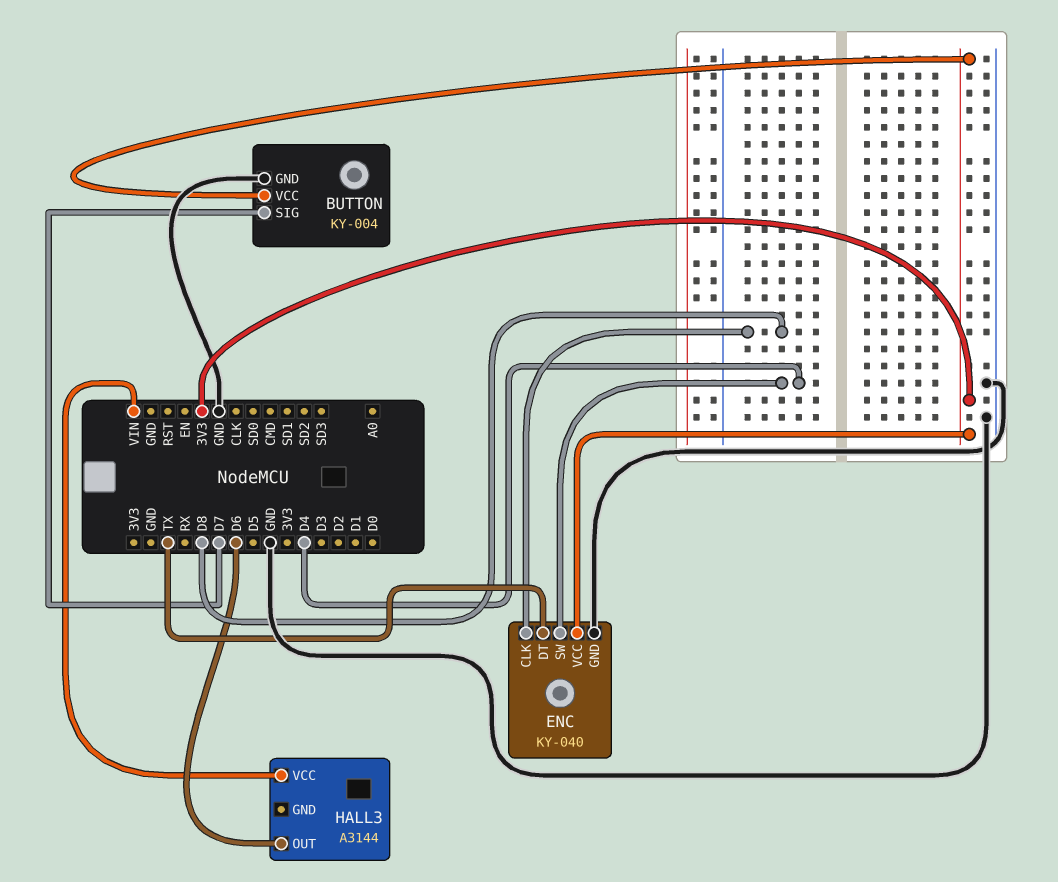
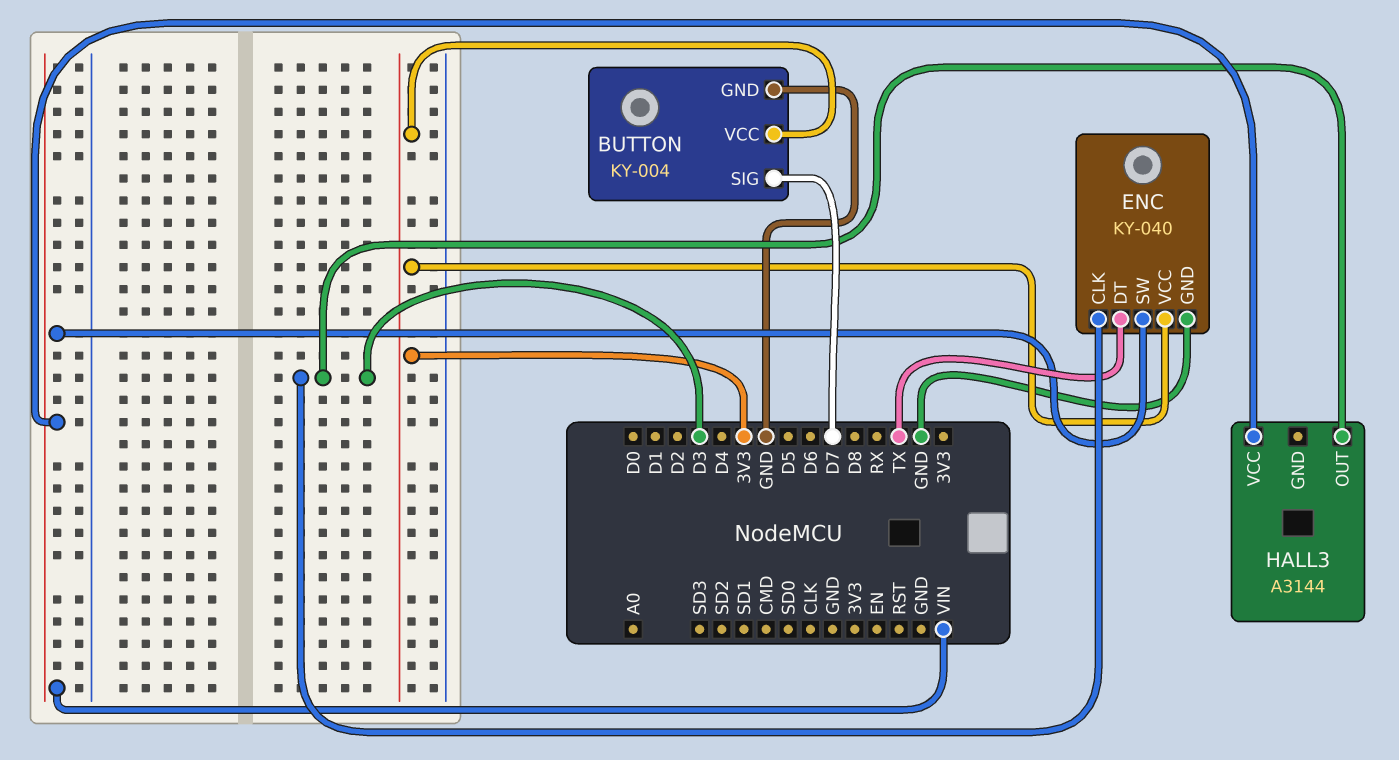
ENC pin CLK: D8 -> D3
ENC pin SW: D4 -> VIN
HALL3 pin OUT: D6 -> D3

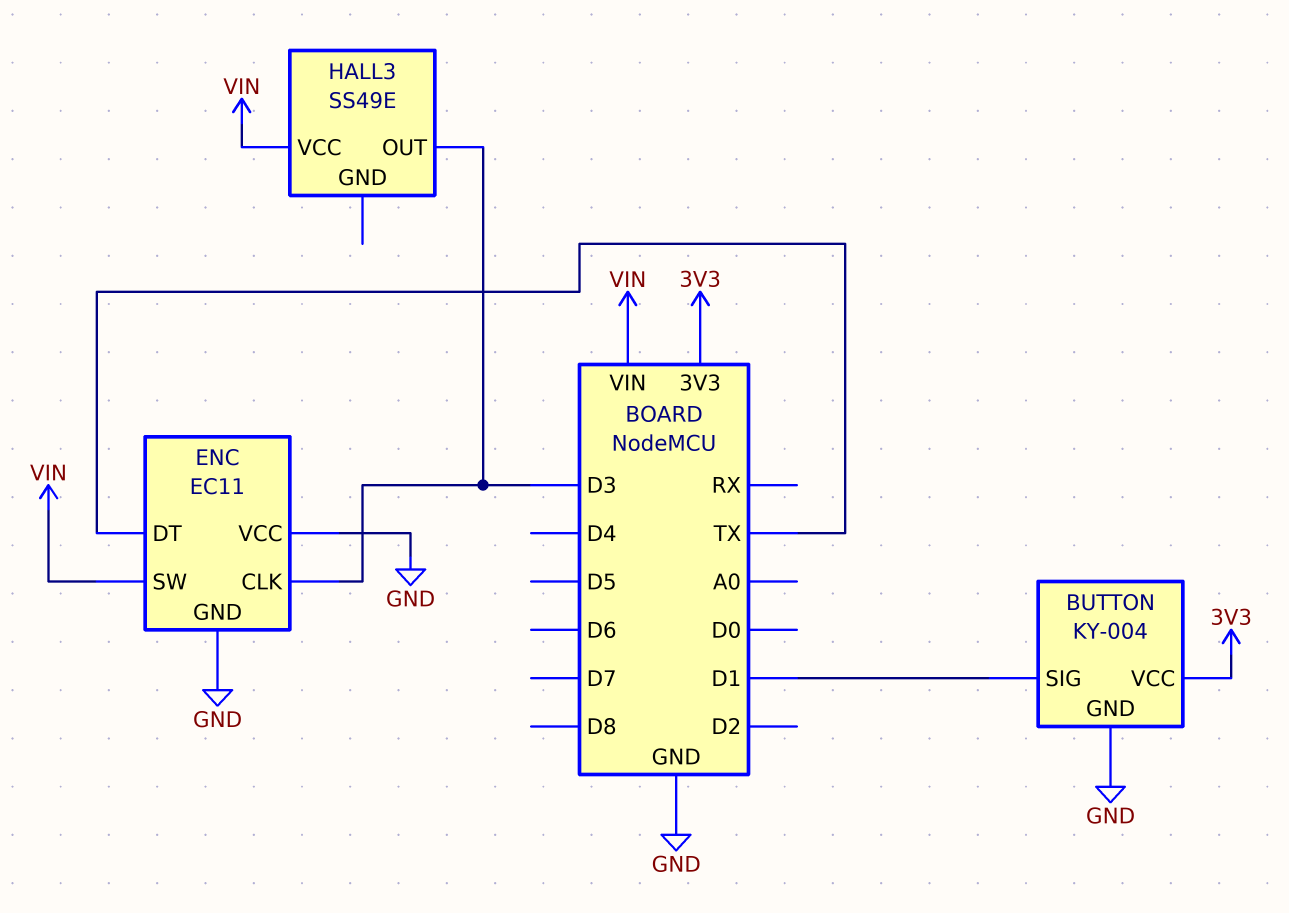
BUTTON pin SIG: D7 -> D1
ENC: KY-040 -> EC11
ENC pin VCC: 3V3 -> GND
HALL3: A3144 -> SS49E

